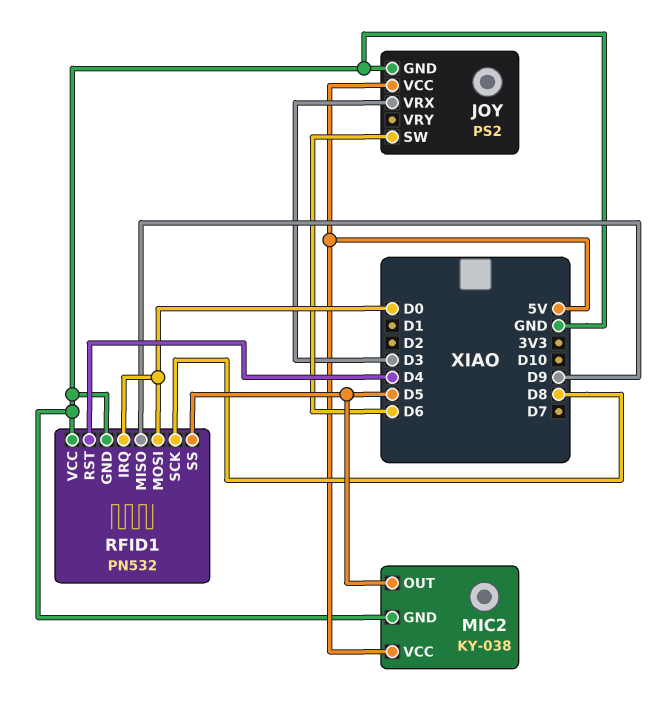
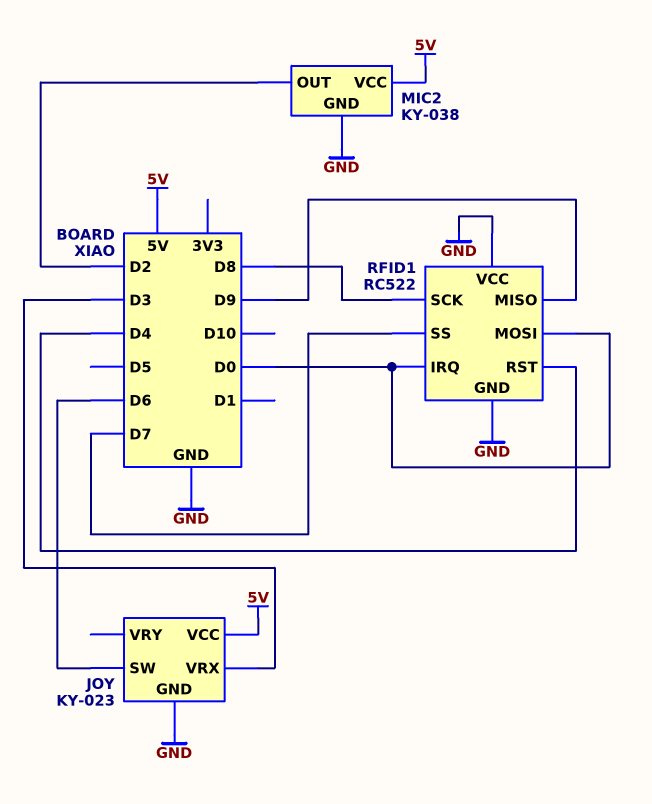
JOY: PS2 -> KY-023
MIC2 pin OUT: D5 -> D2
RFID1: PN532 -> RC522
RFID1 pin SS: D5 -> D7

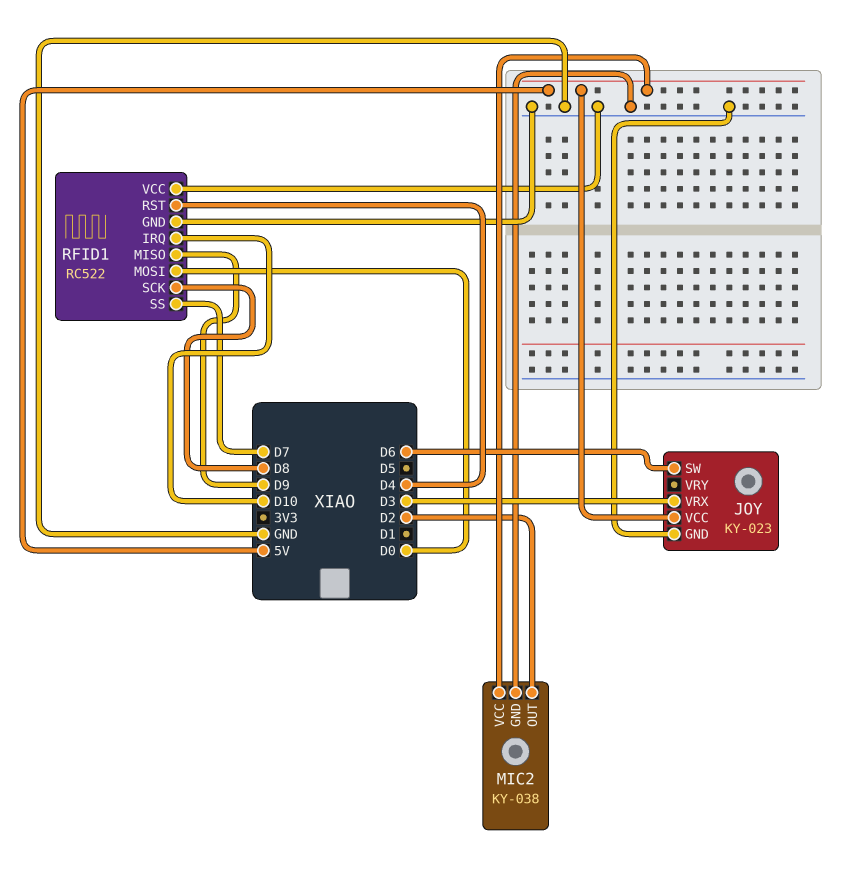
RFID1 pin IRQ: D0 -> D10

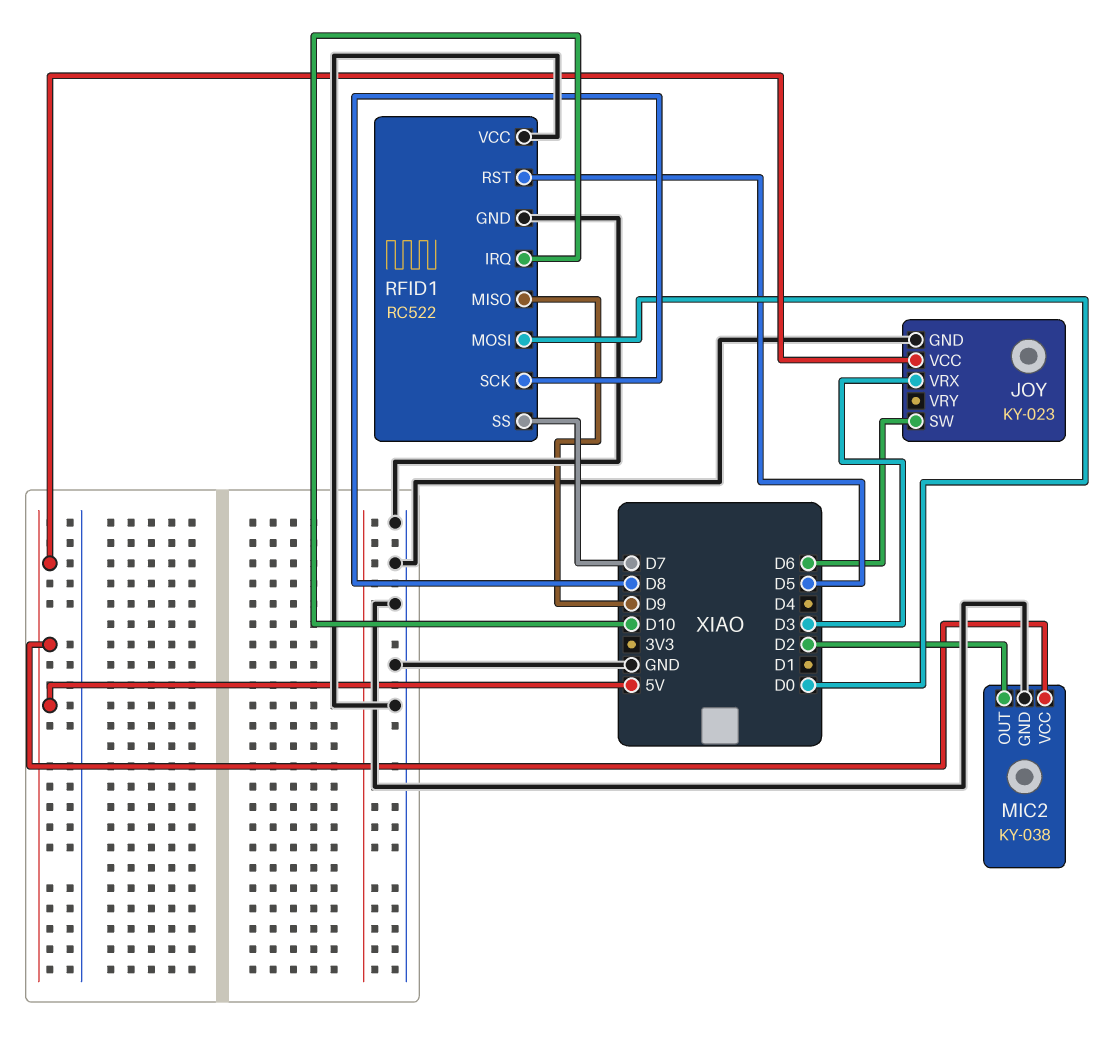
RFID1 pin RST: D4 -> D5

